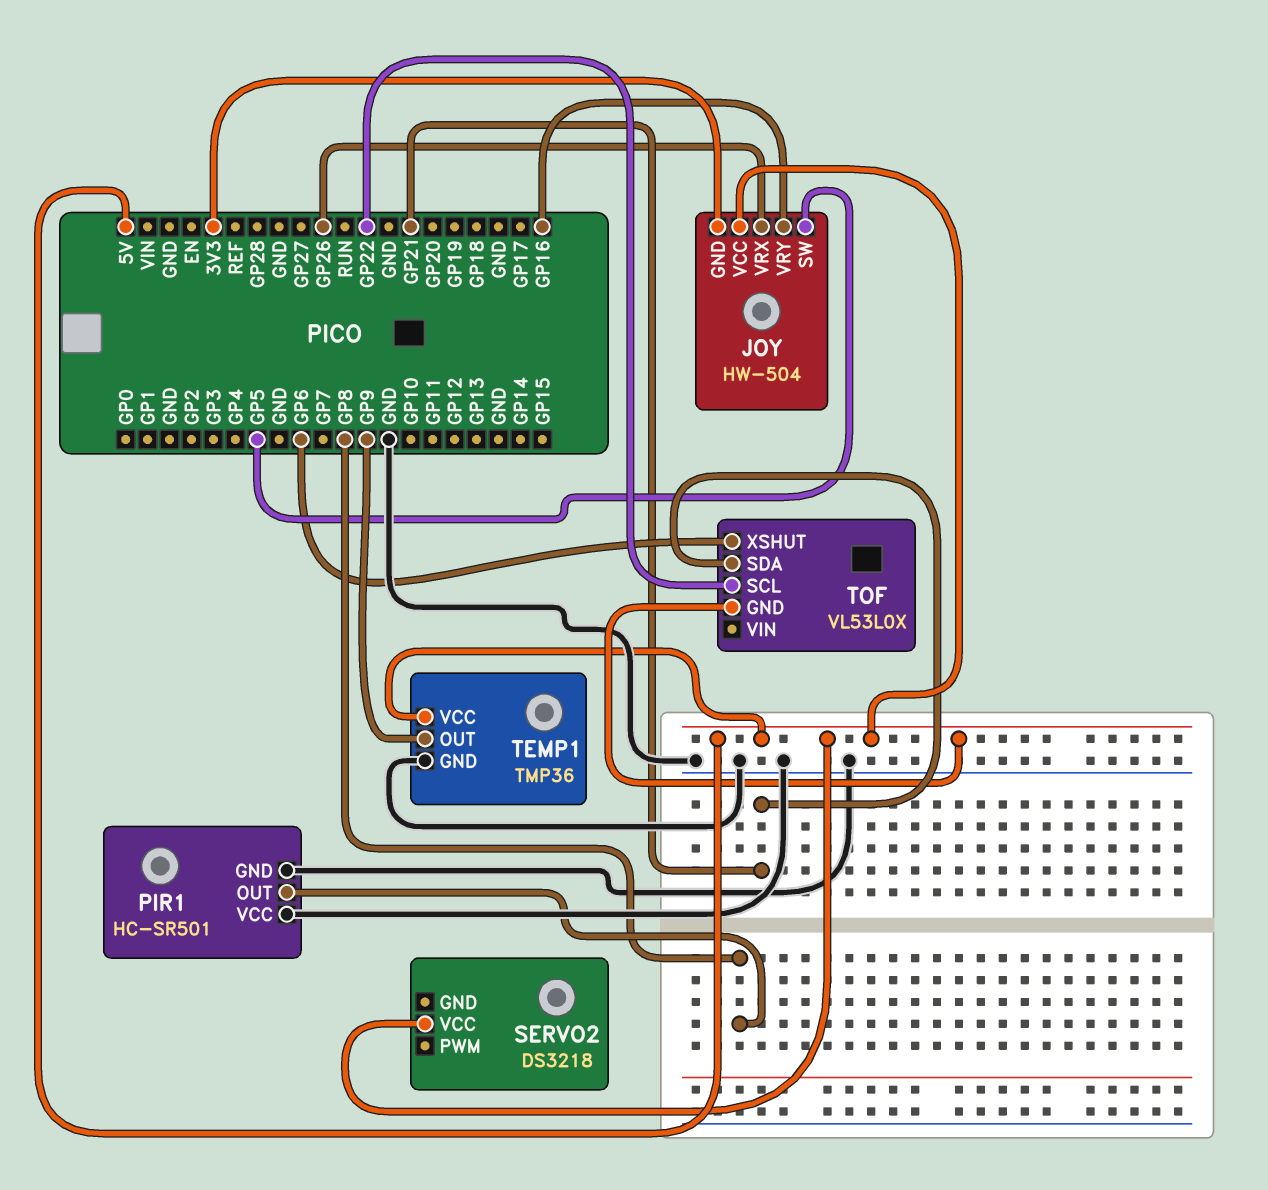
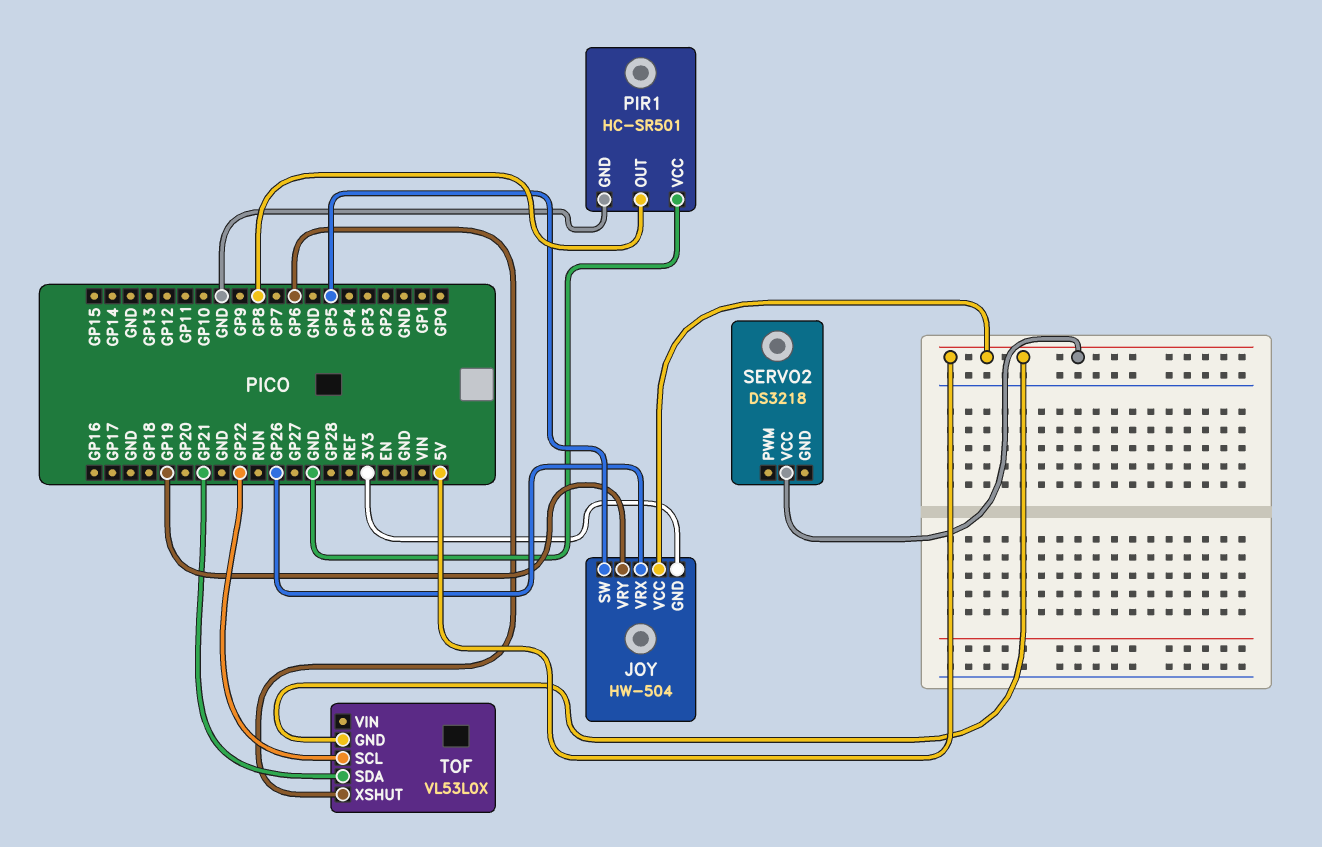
JOY pin VRY: GP16 -> GP19
TEMP1: TMP36 -> none
TEMP1 pin GND: GND -> none
TEMP1 pin OUT: GP9 -> none
TEMP1 pin VCC: 5V -> none

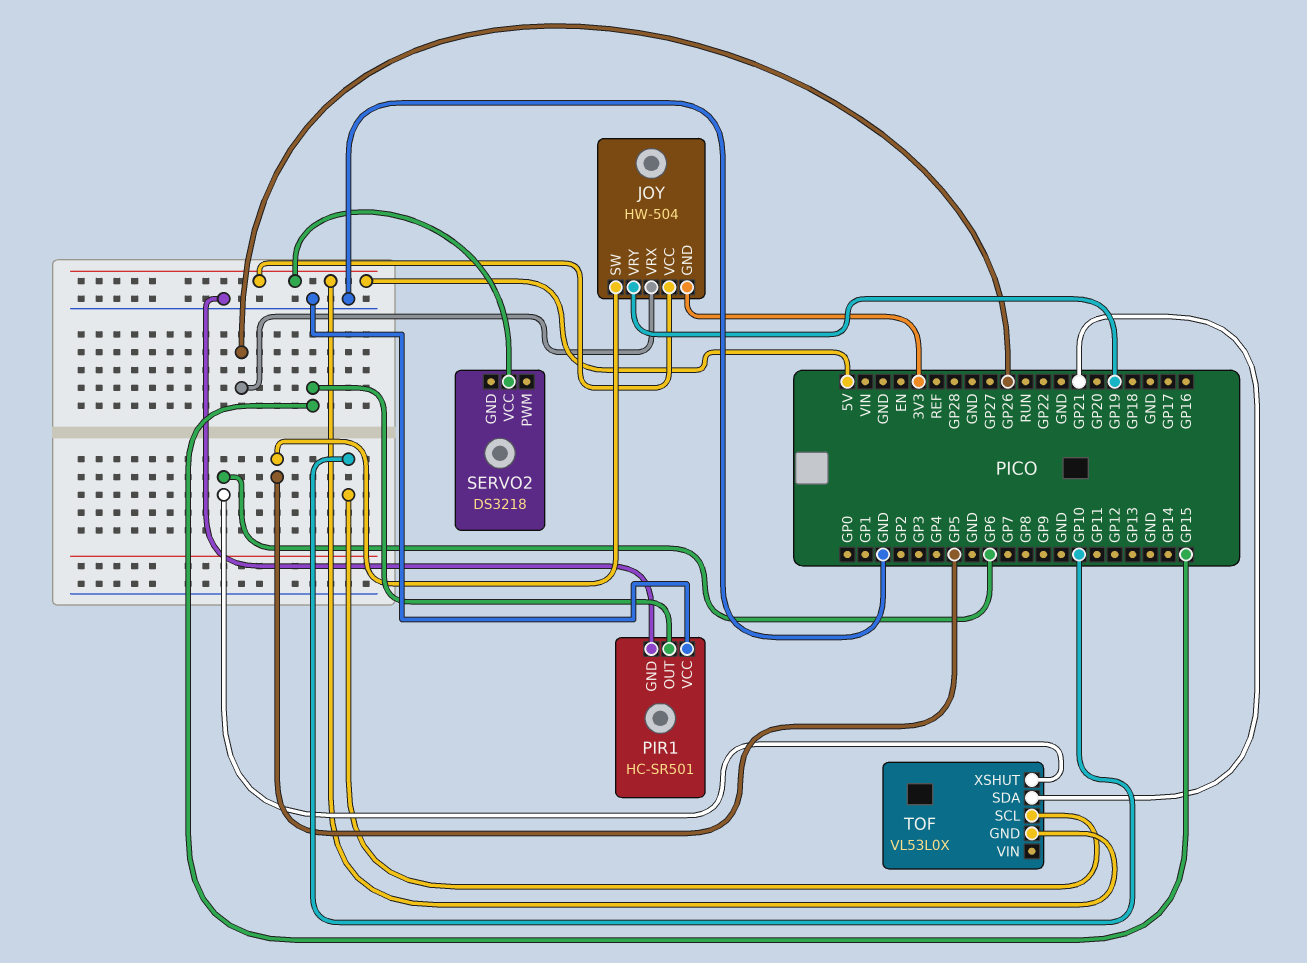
PIR1 pin OUT: GP8 -> GP15
TOF pin SCL: GP22 -> GP10

